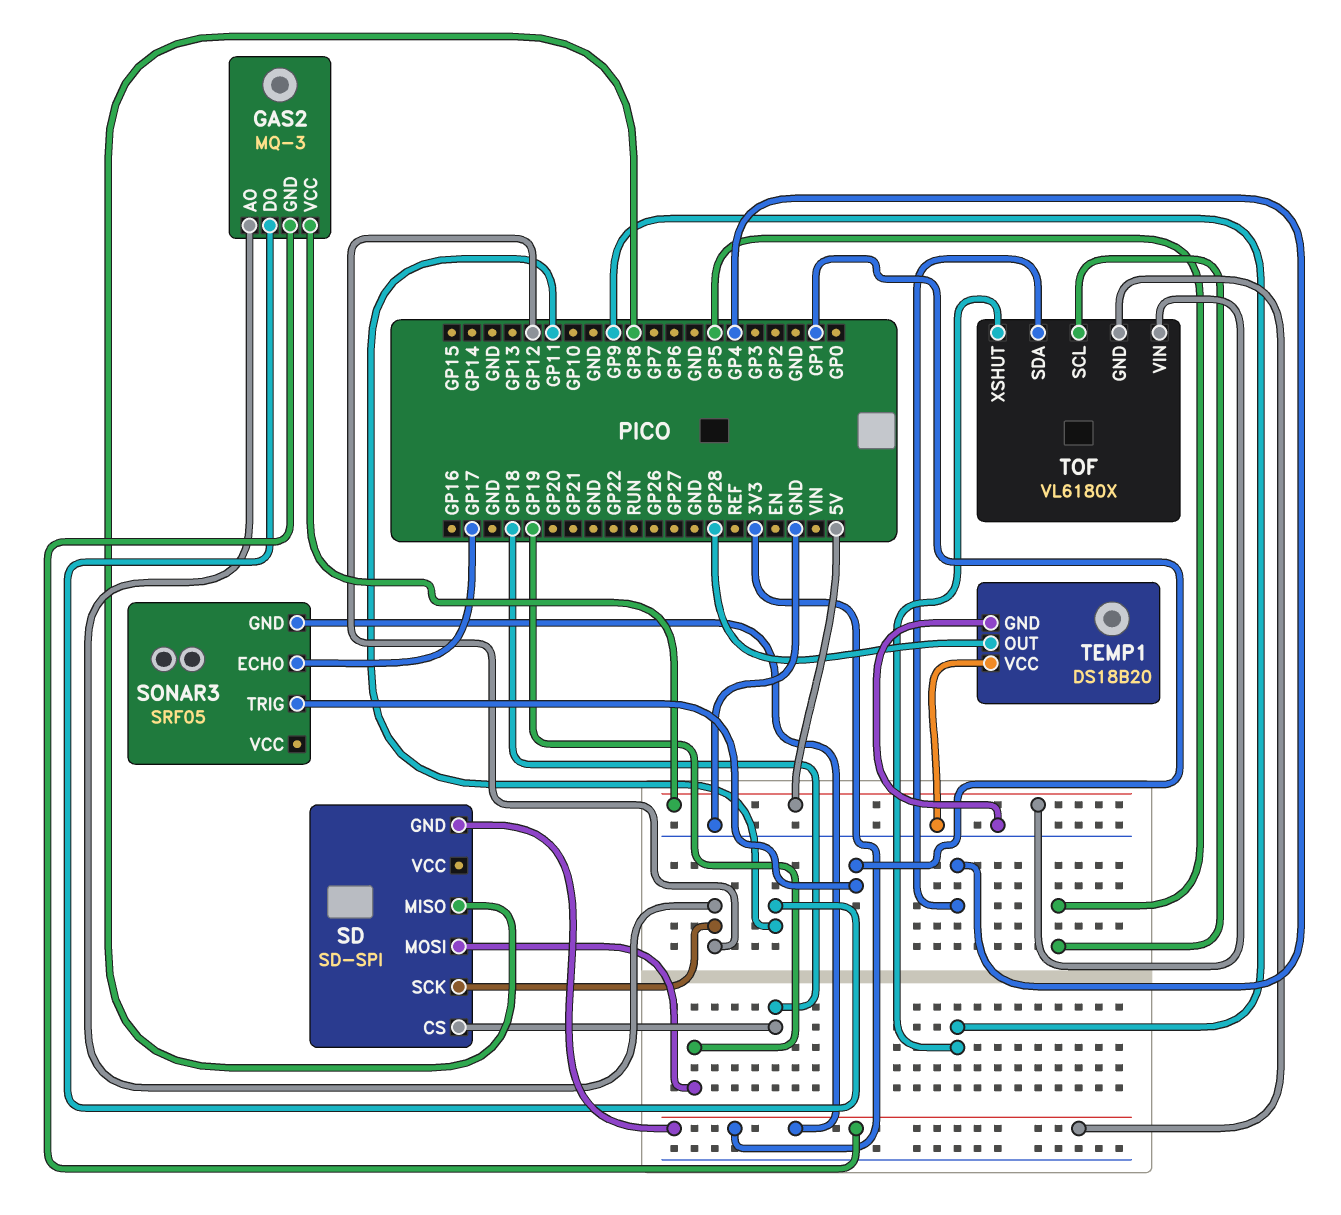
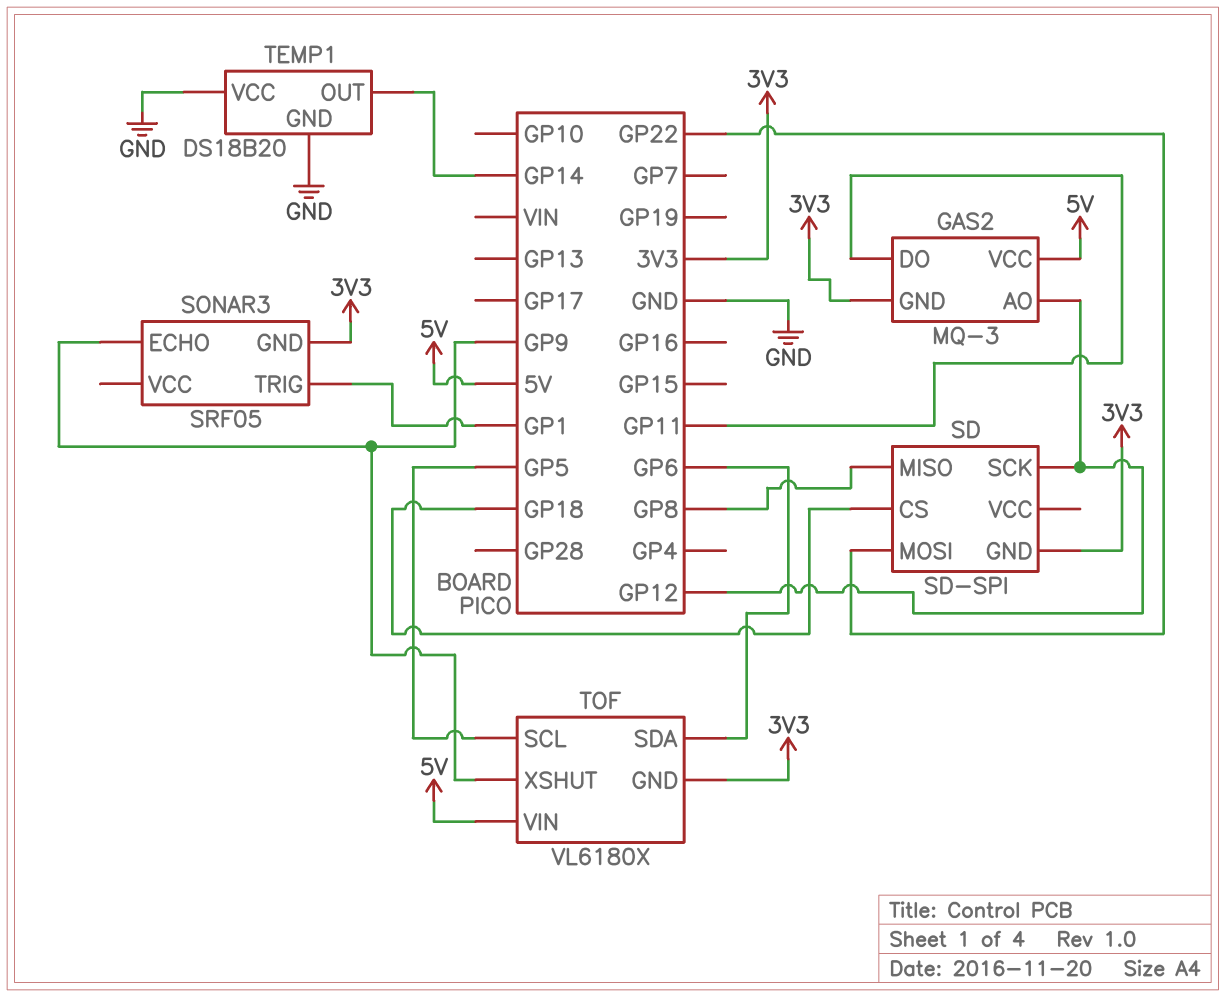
SD pin MOSI: GP19 -> GP22
SONAR3 pin ECHO: GP17 -> GP9
TEMP1 pin OUT: GP28 -> GP14
TOF pin SDA: GP4 -> GP6

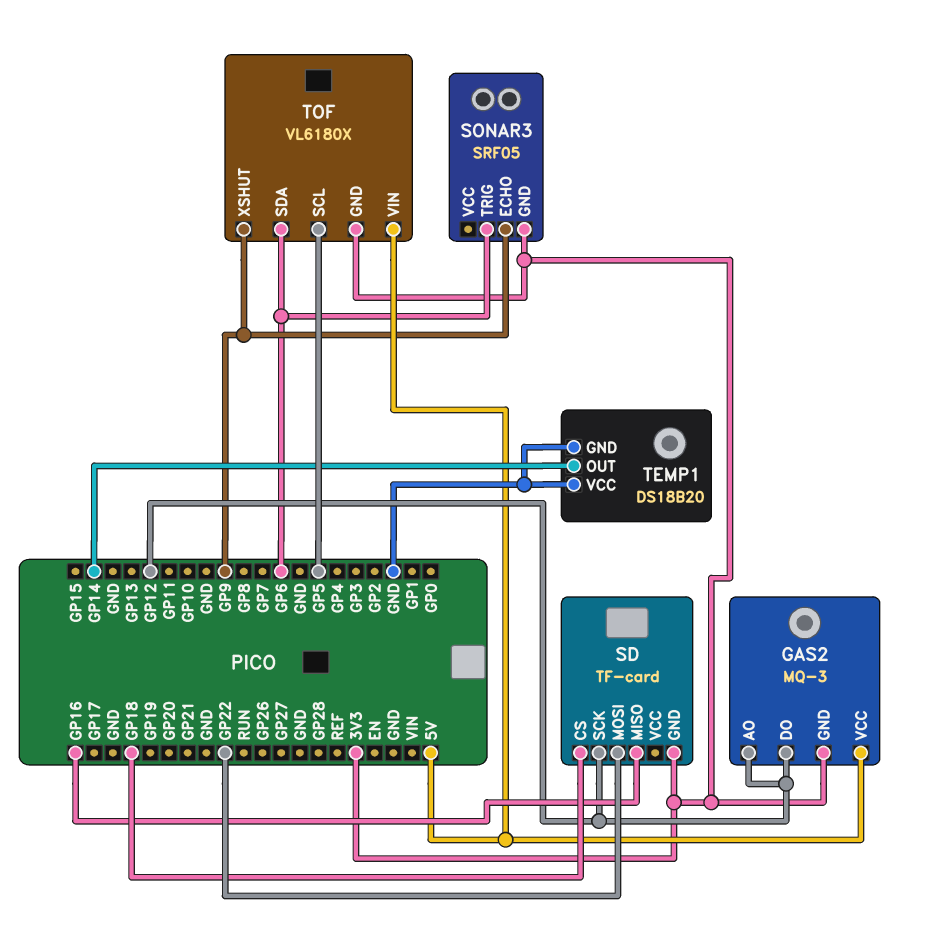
GAS2 pin DO: GP11 -> GP12
SD: SD-SPI -> TF-card
SD pin MISO: GP8 -> GP16
SONAR3 pin TRIG: GP1 -> GP6

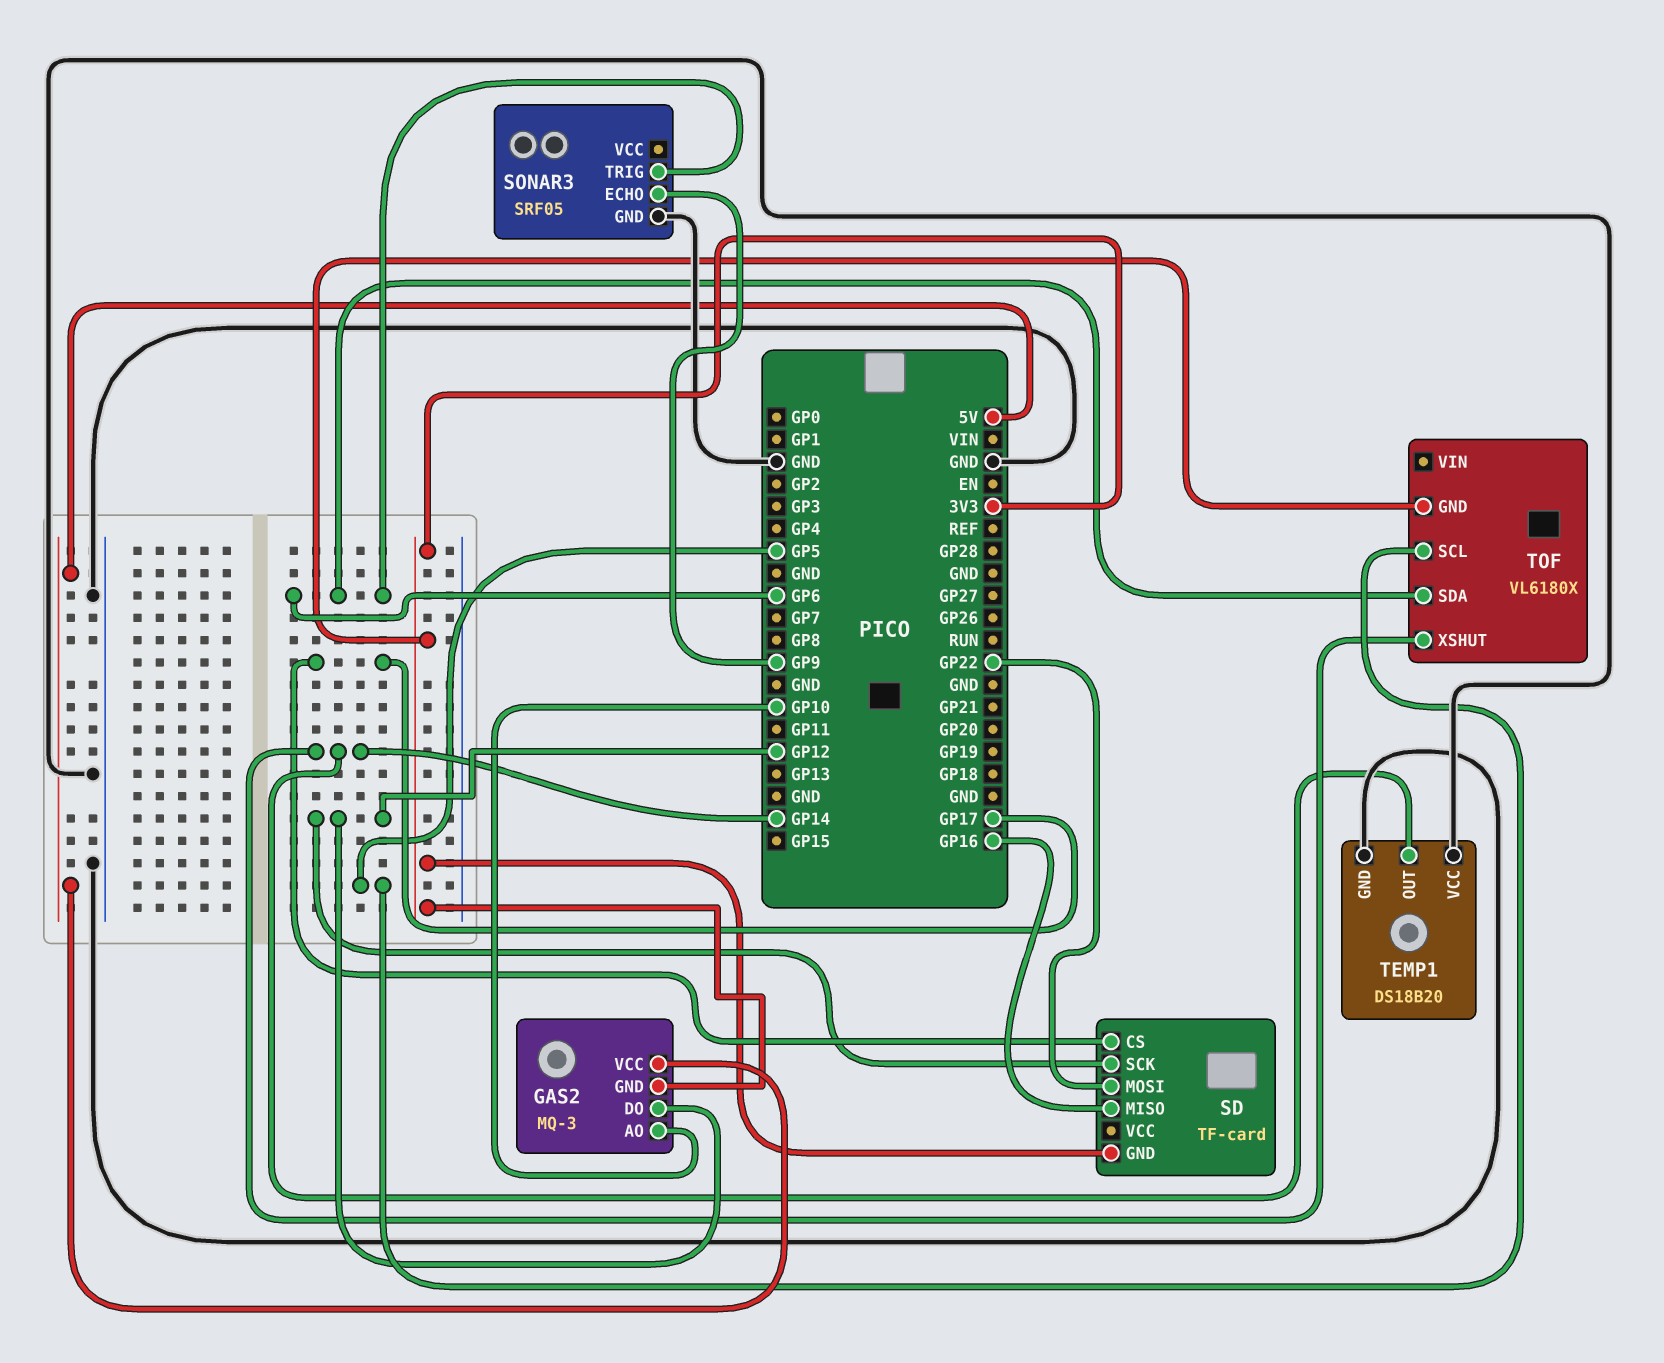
GAS2 pin AO: GP12 -> GP10
SD pin CS: GP18 -> GP17
SONAR3 pin GND: 3V3 -> GND
TOF pin VIN: 5V -> none
TOF pin XSHUT: GP9 -> GP14

